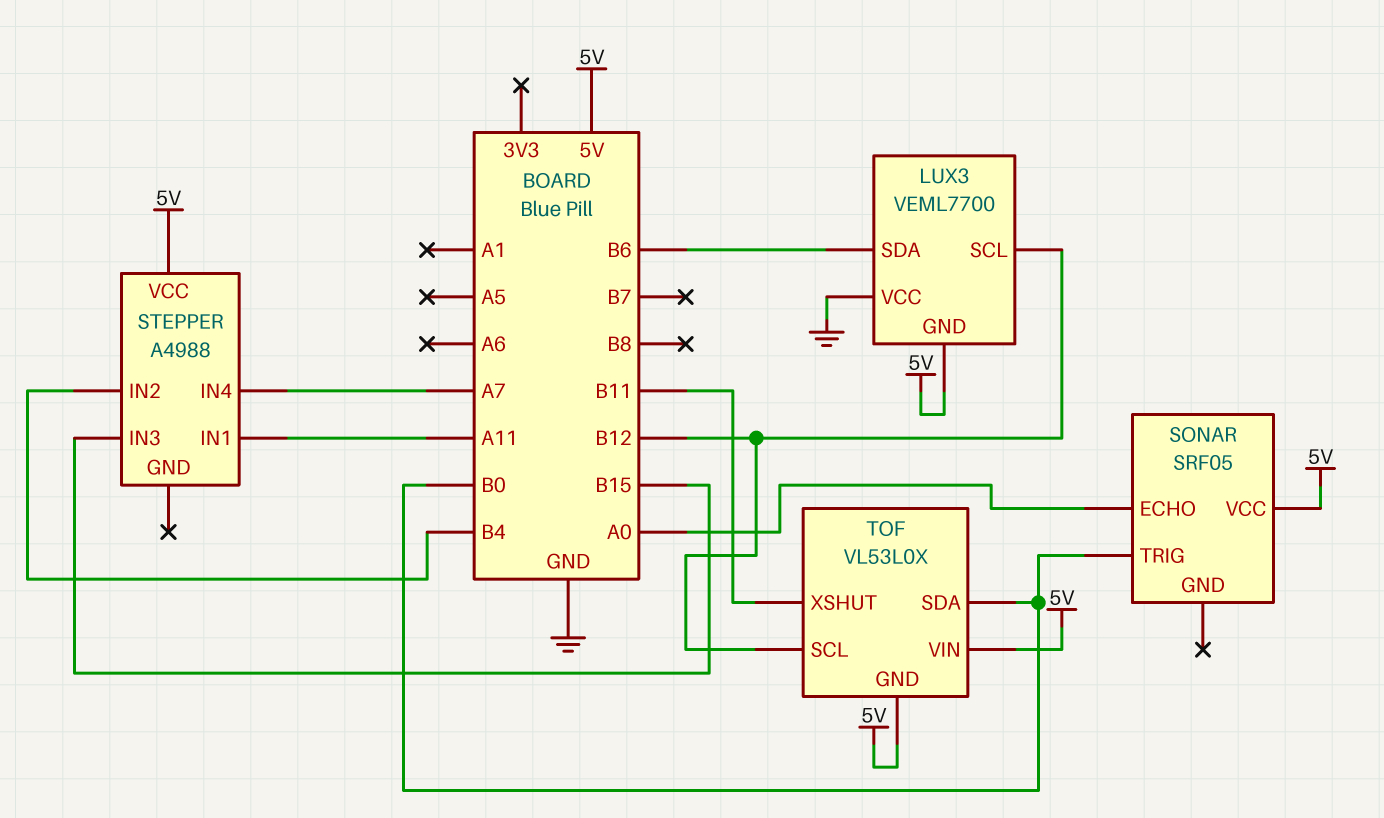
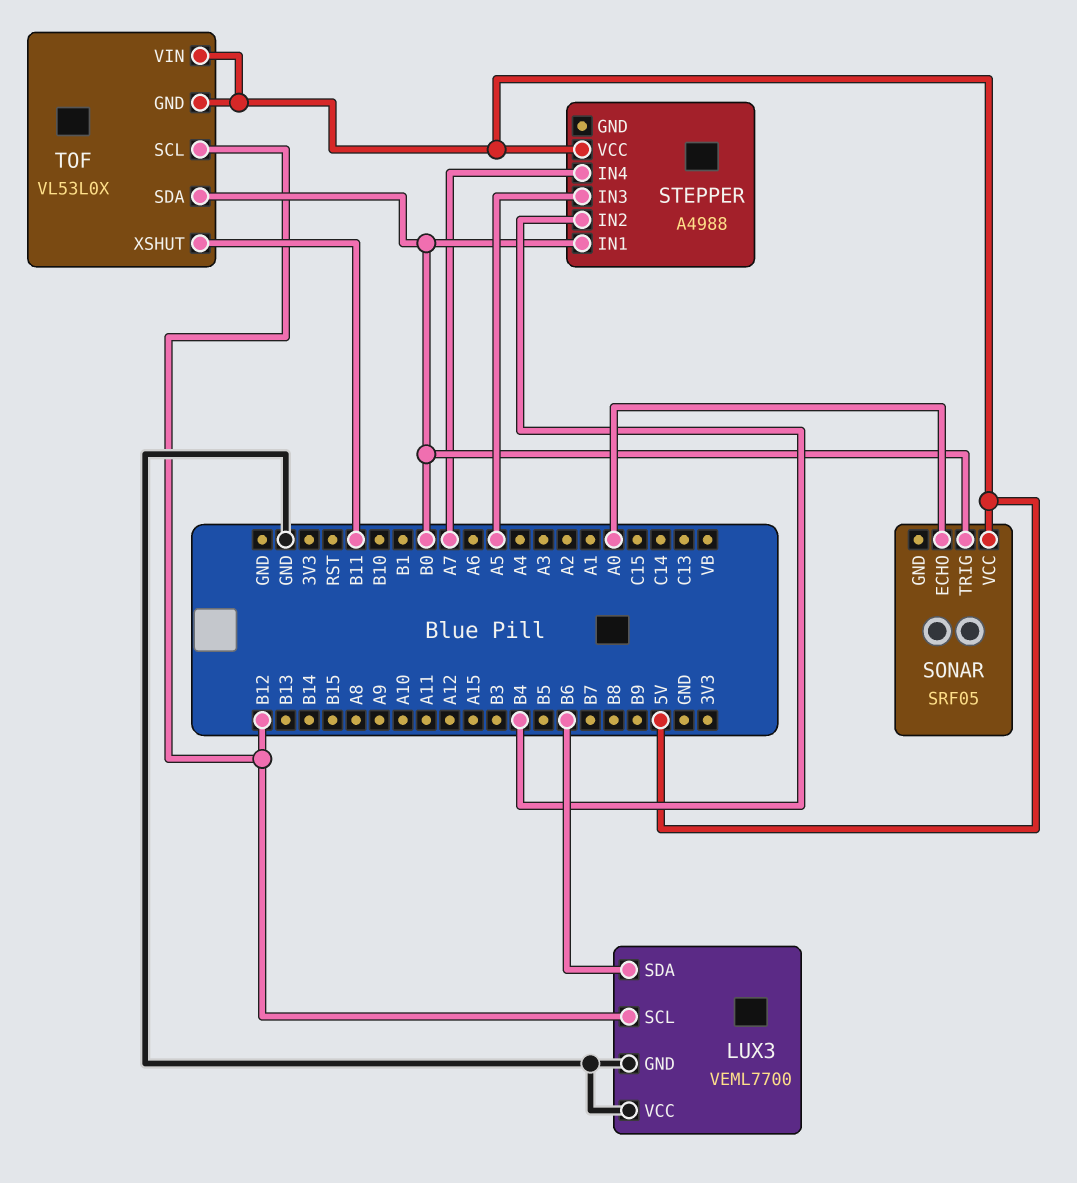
LUX3 pin GND: 5V -> GND
STEPPER pin IN1: A11 -> B0
STEPPER pin IN3: B15 -> A5

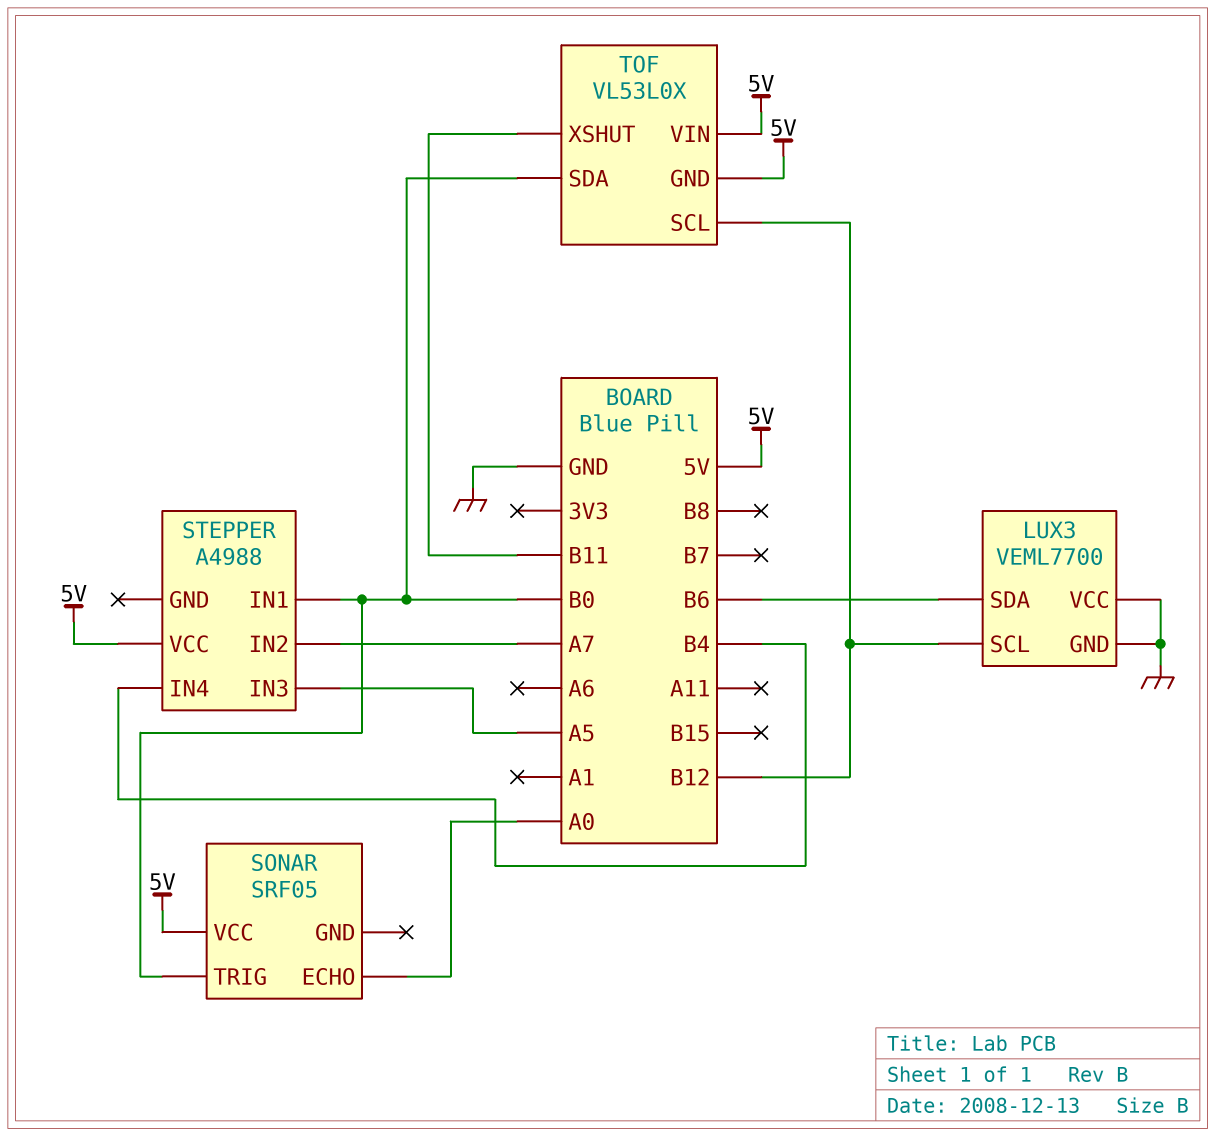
STEPPER pin IN2: B4 -> A7
STEPPER pin IN4: A7 -> B4

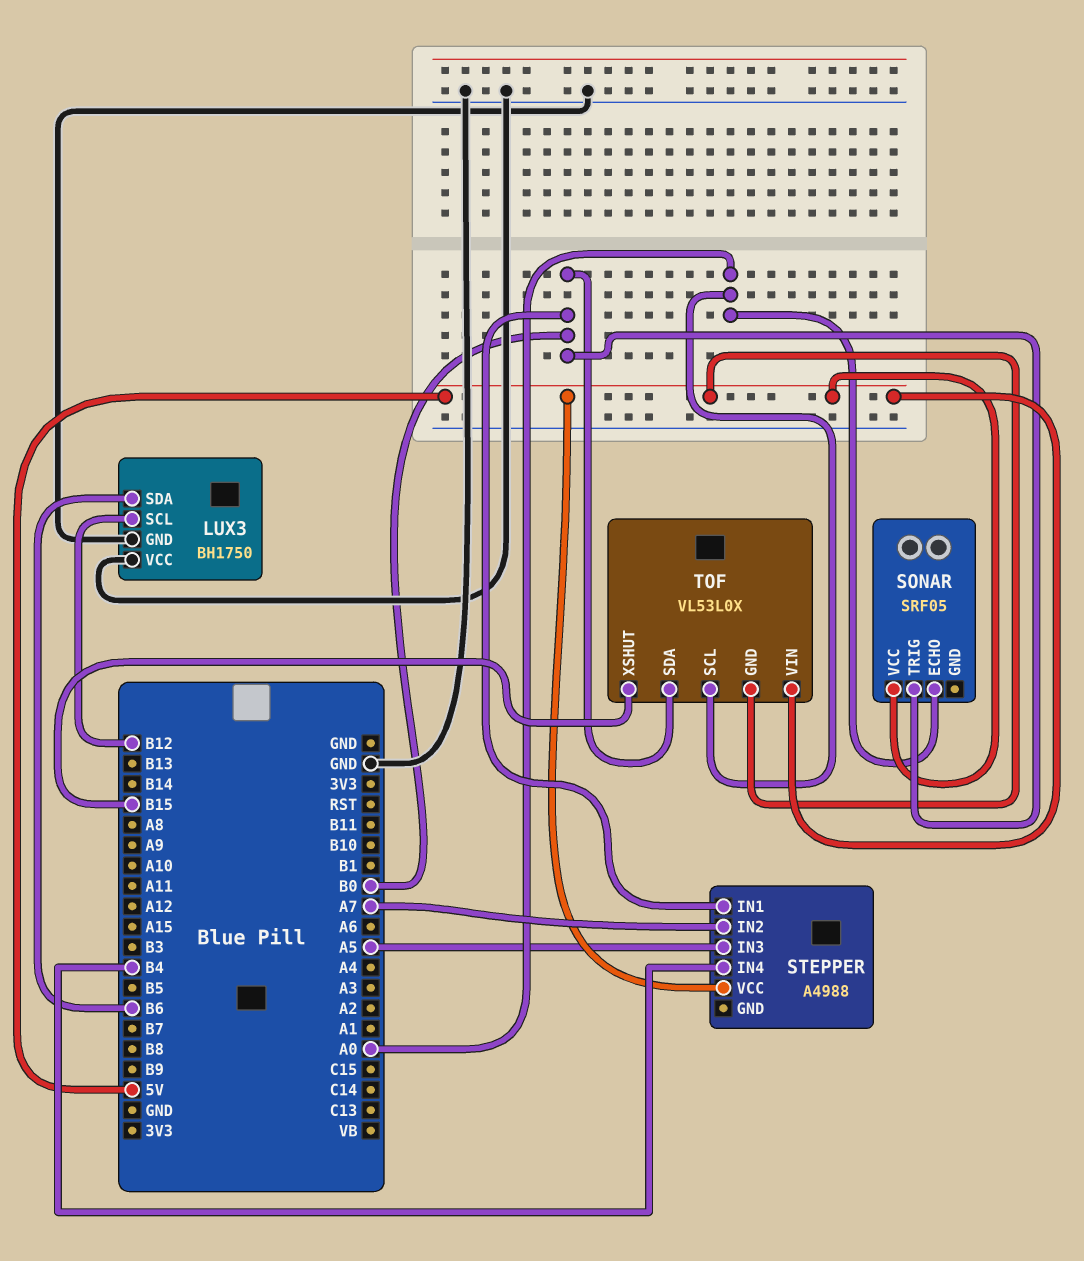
LUX3: VEML7700 -> BH1750
TOF pin SCL: B12 -> A0
TOF pin XSHUT: B11 -> B15

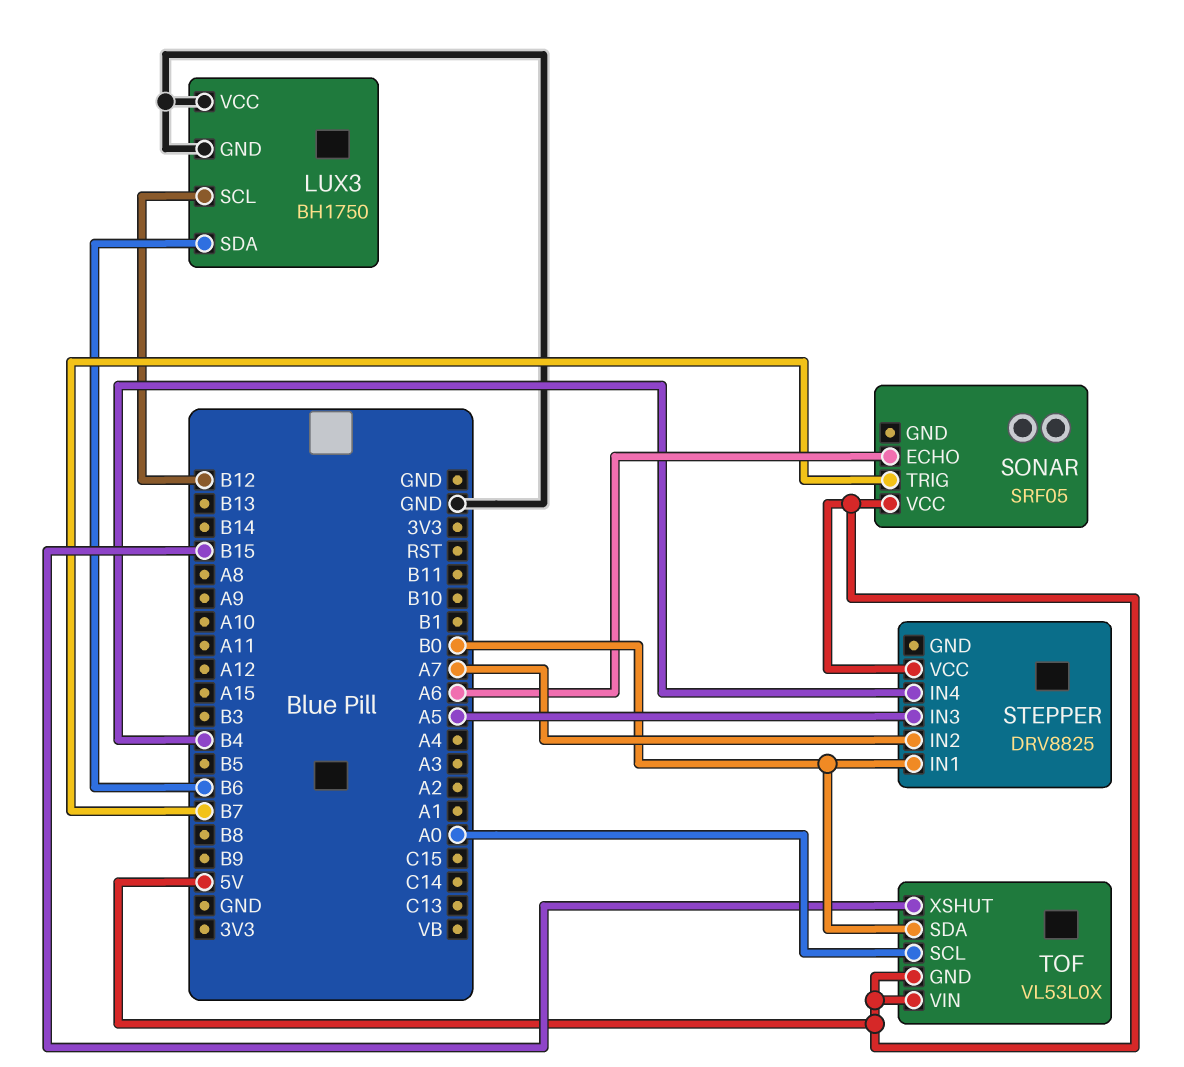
SONAR pin ECHO: A0 -> A6
SONAR pin TRIG: B0 -> B7
STEPPER: A4988 -> DRV8825

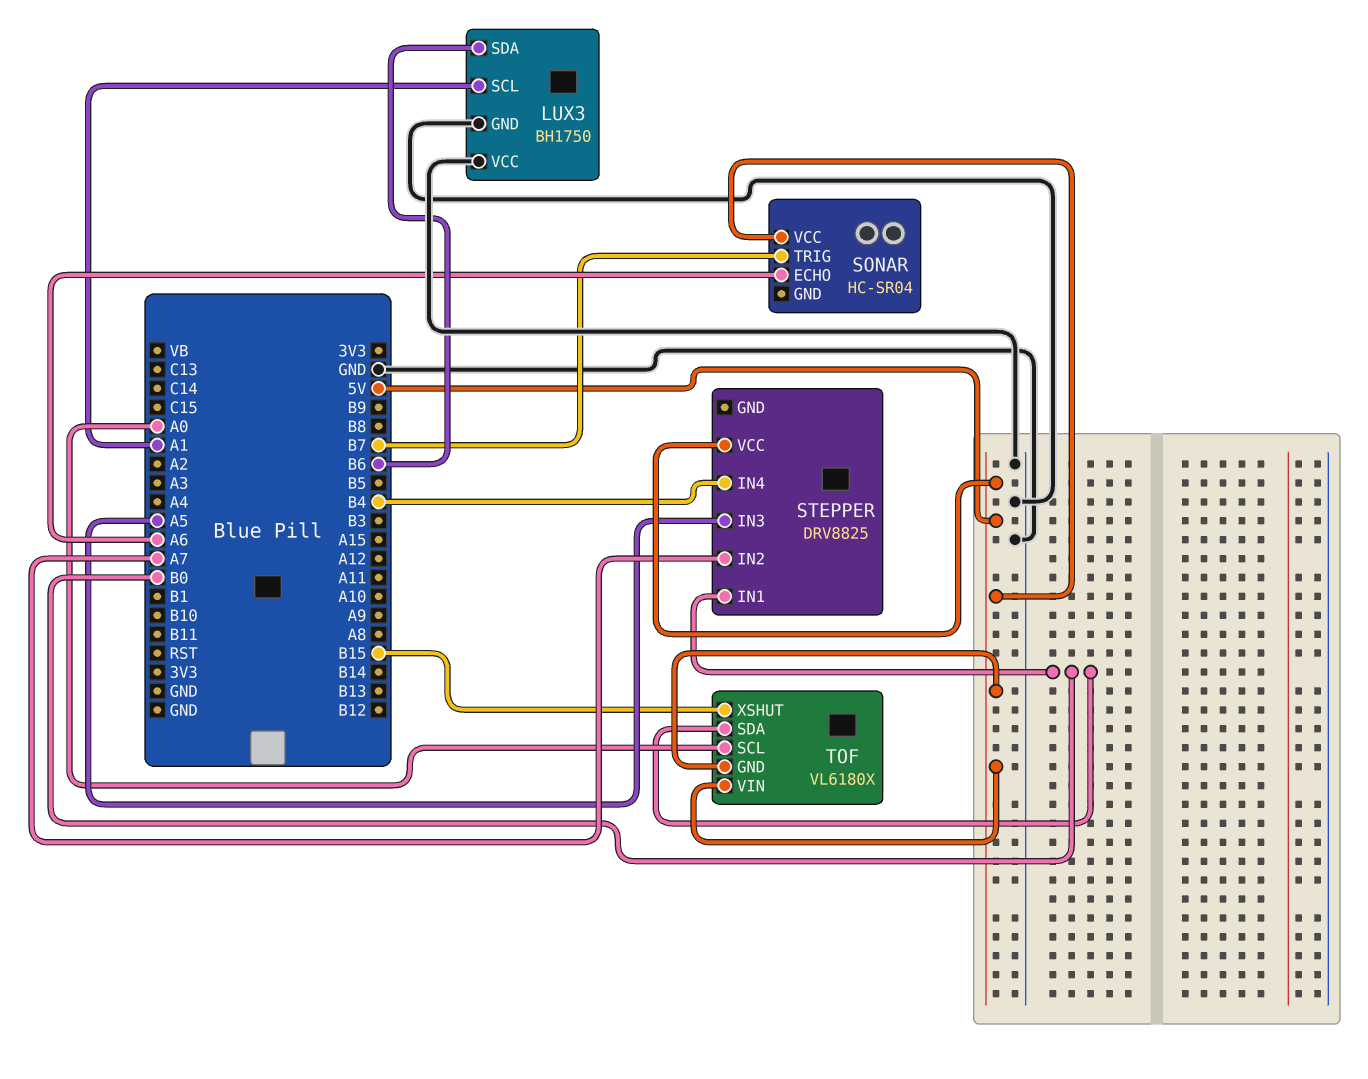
LUX3 pin SCL: B12 -> A1
SONAR: SRF05 -> HC-SR04
TOF: VL53L0X -> VL6180X

